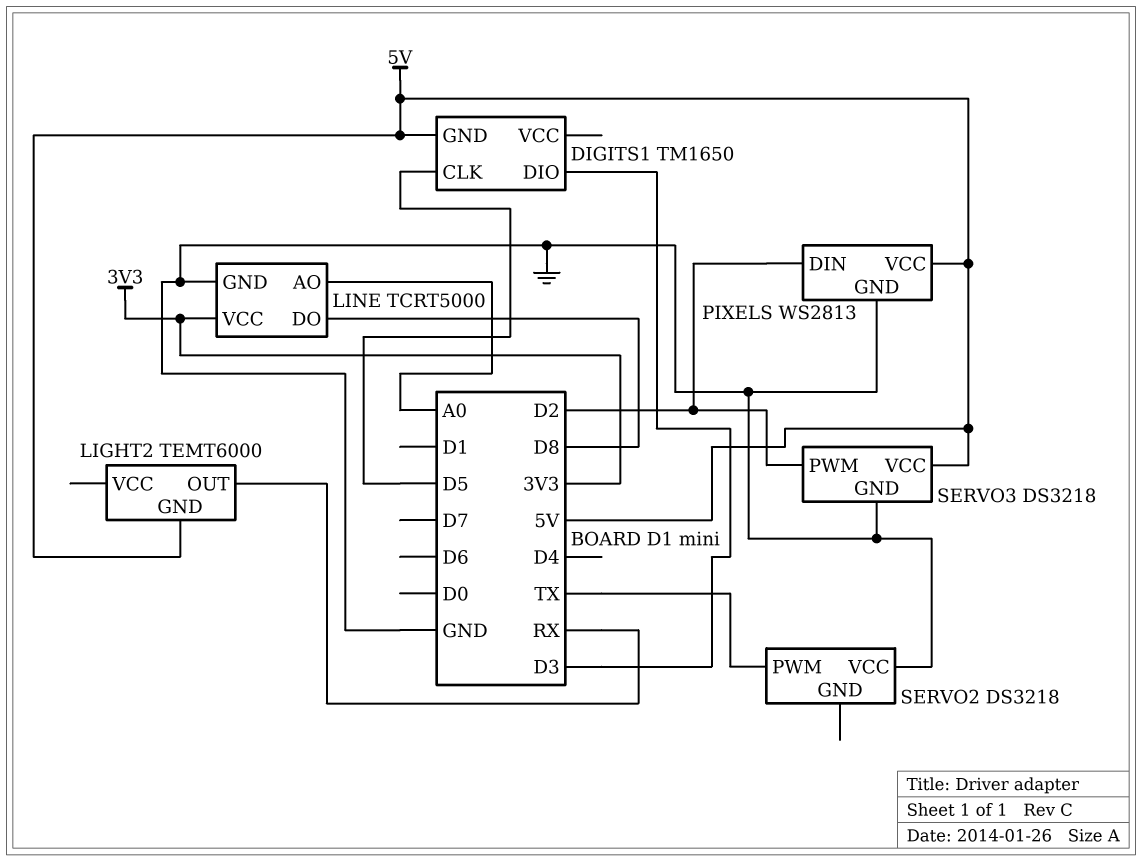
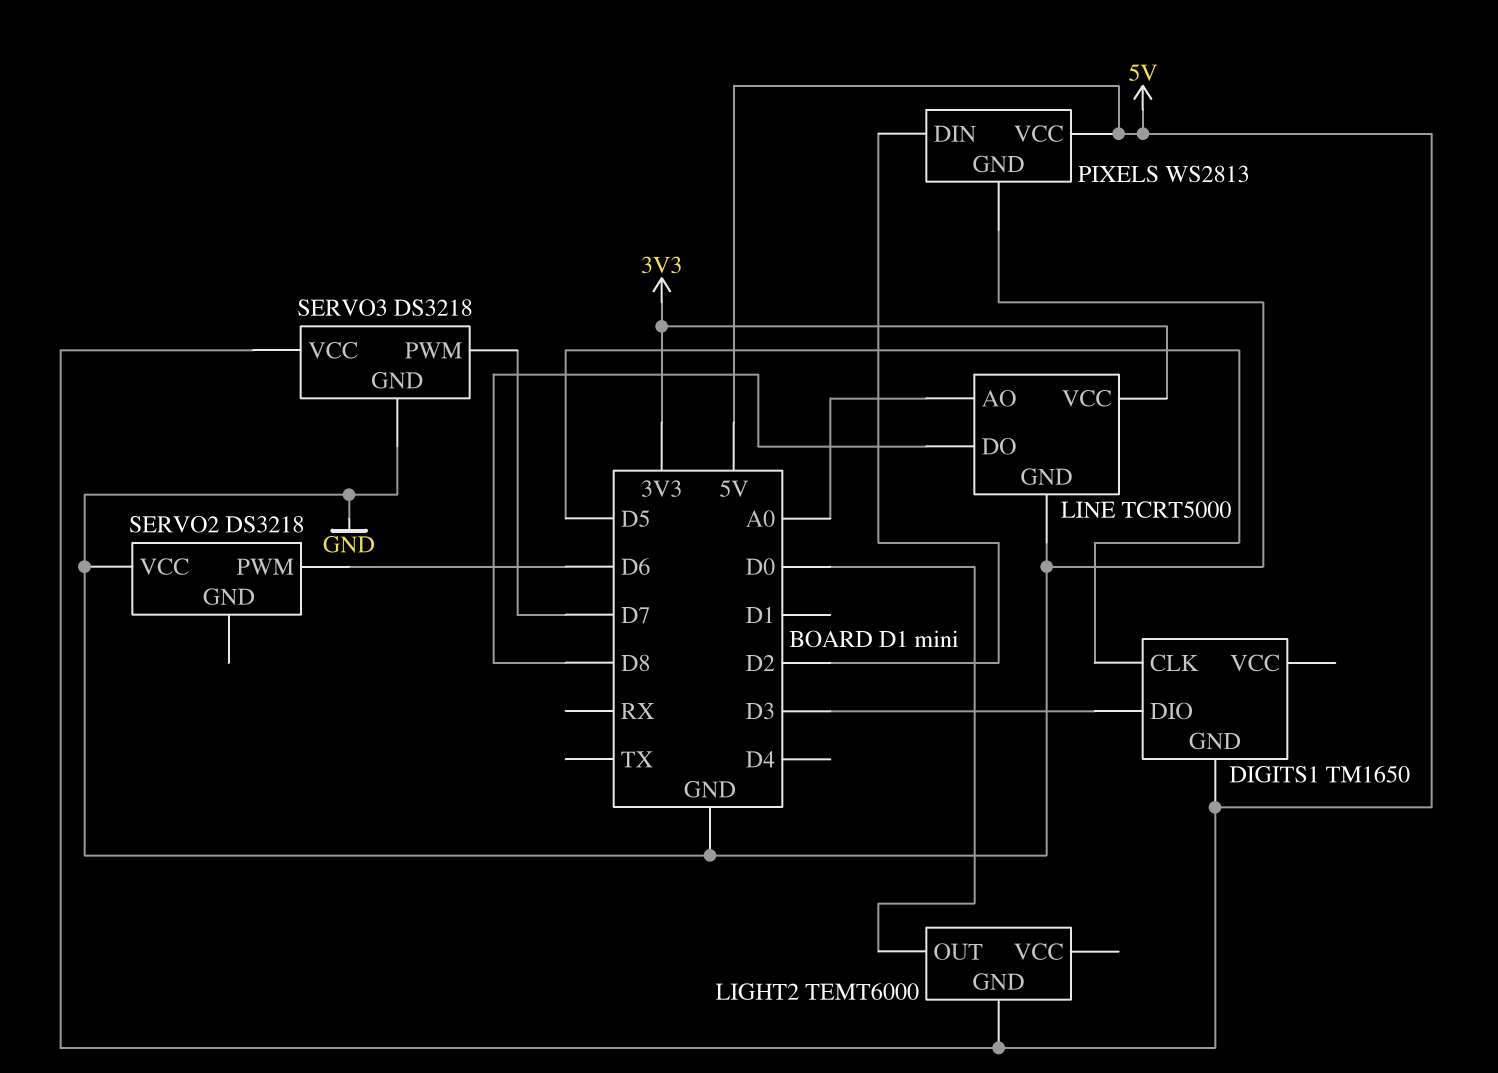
LIGHT2 pin OUT: RX -> D0
SERVO2 pin PWM: TX -> D6
SERVO3 pin PWM: D2 -> D7

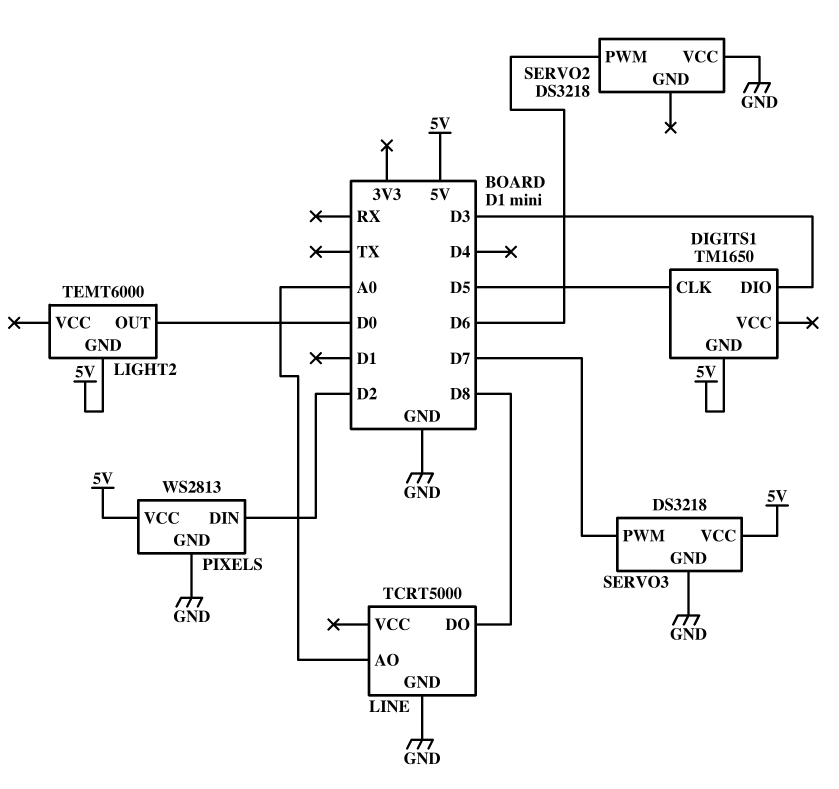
LINE pin VCC: 3V3 -> none

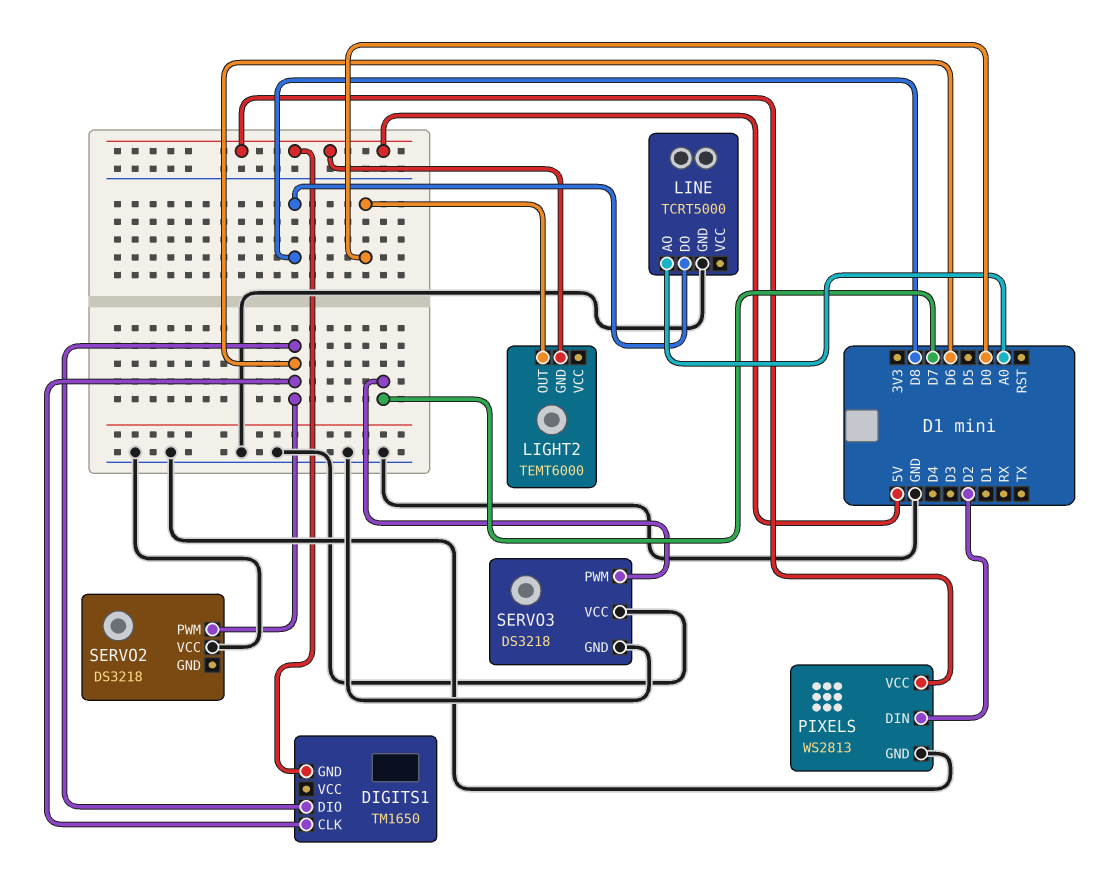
DIGITS1 pin CLK: D5 -> D6
DIGITS1 pin DIO: D3 -> D6
SERVO3 pin VCC: 5V -> GND

